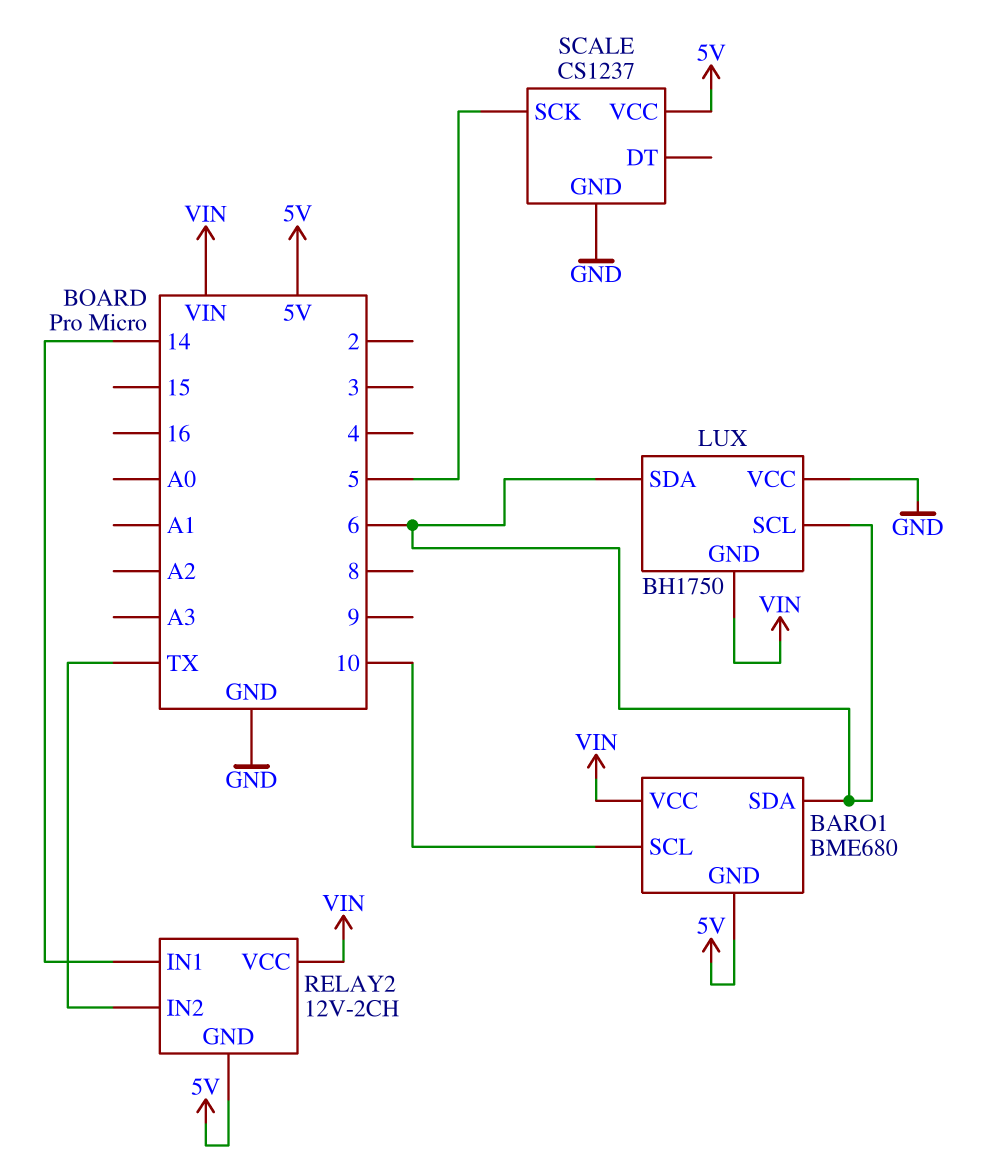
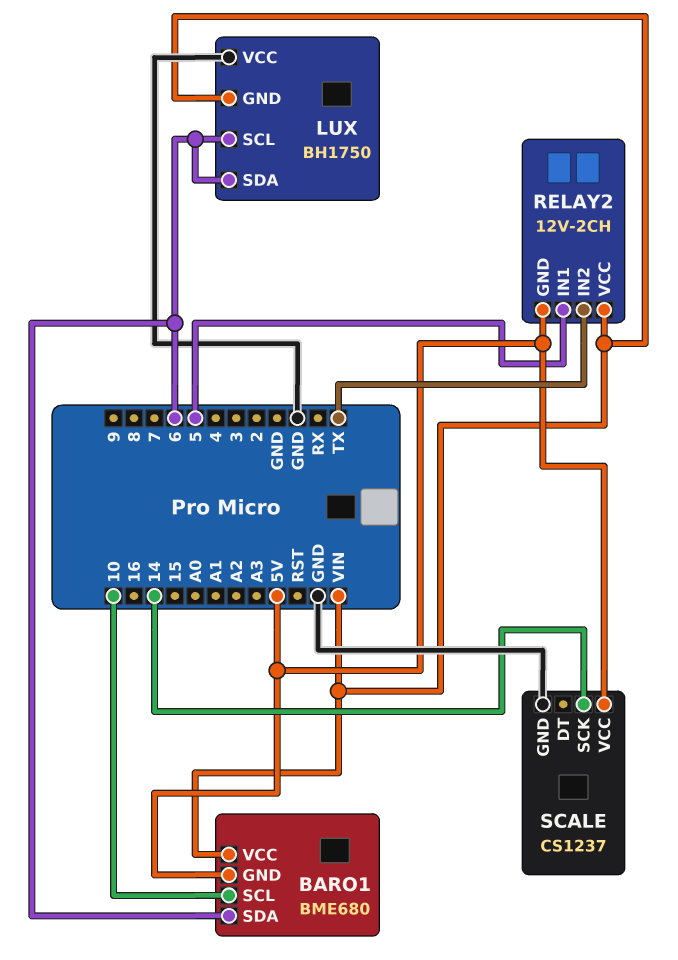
RELAY2 pin IN1: 14 -> 5
SCALE pin SCK: 5 -> 14

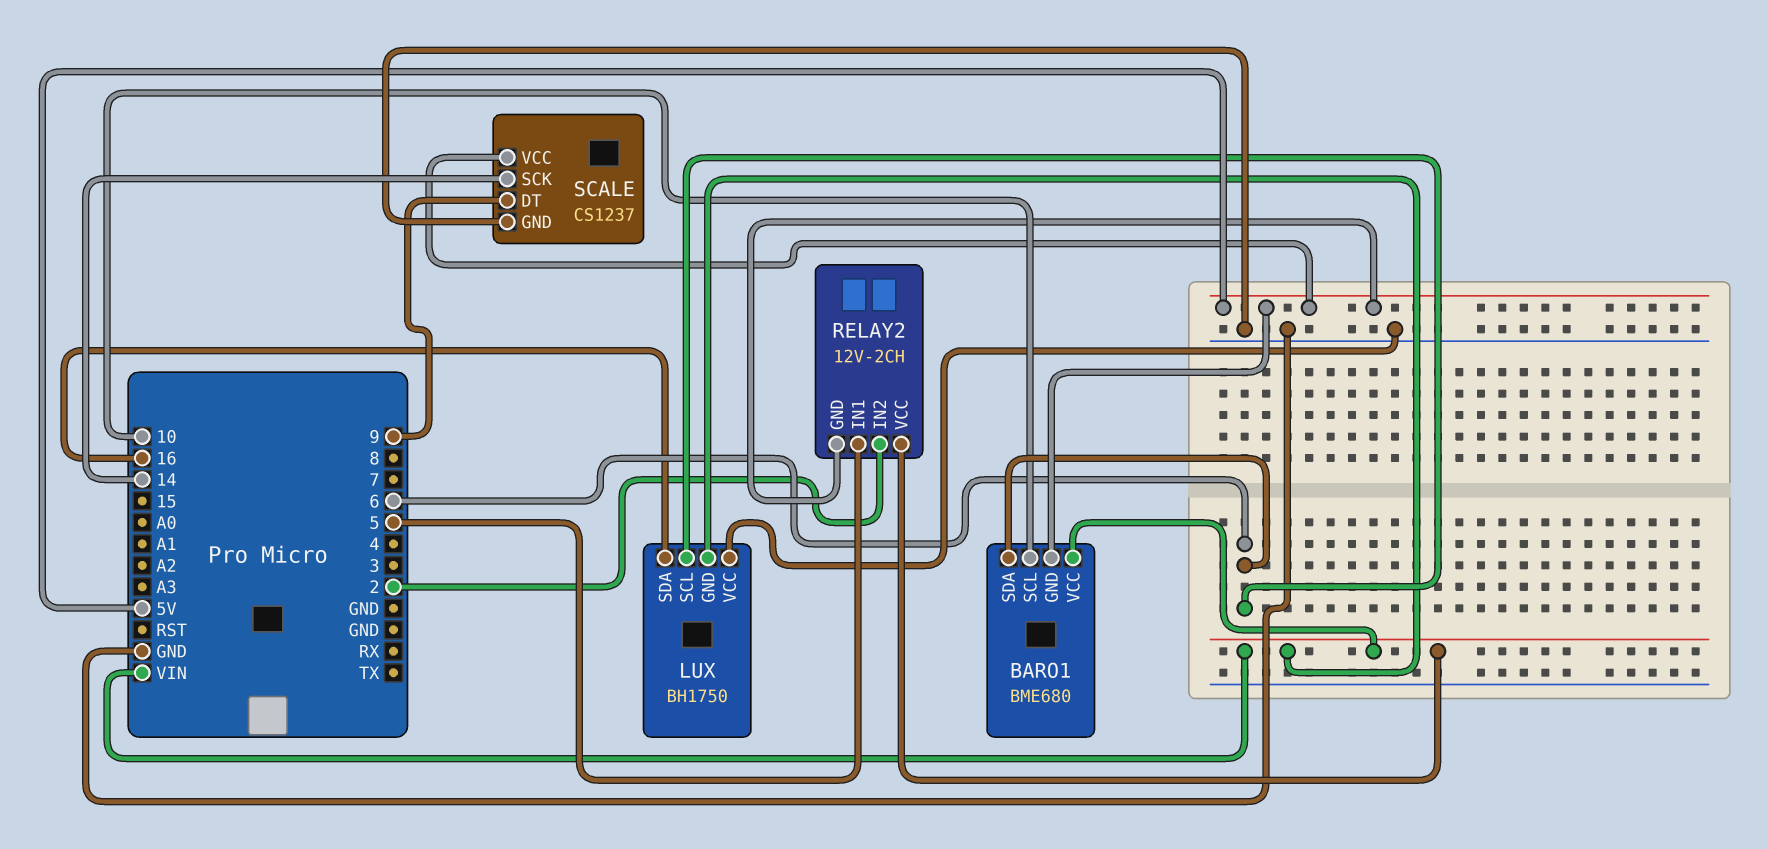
LUX pin SDA: 6 -> 16
RELAY2 pin IN2: TX -> 2
SCALE pin DT: none -> 9

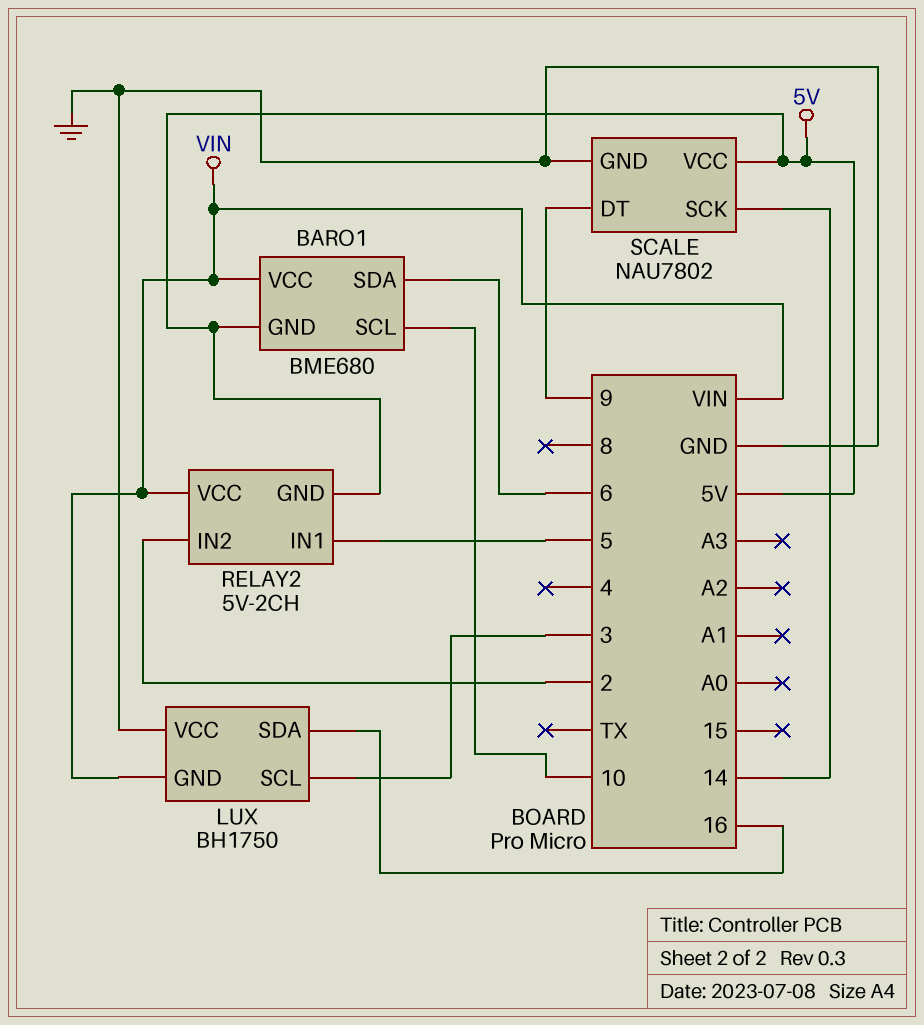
LUX pin SCL: 6 -> 3
RELAY2: 12V-2CH -> 5V-2CH
SCALE: CS1237 -> NAU7802

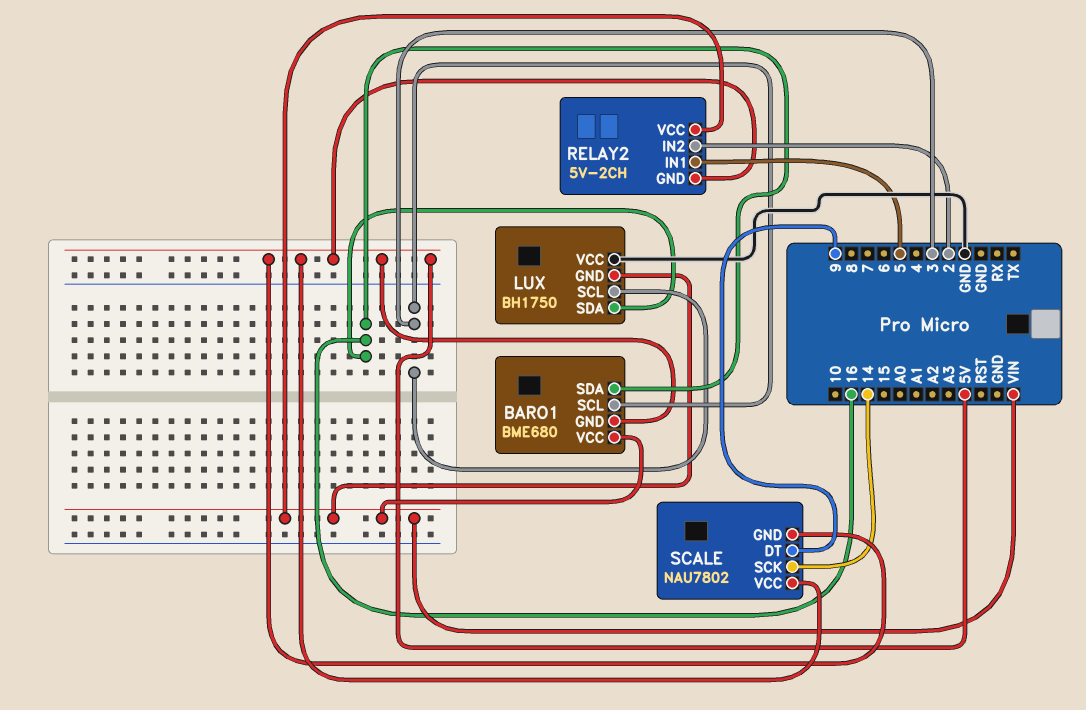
BARO1 pin SCL: 10 -> 3
BARO1 pin SDA: 6 -> 16
SCALE pin GND: GND -> 5V

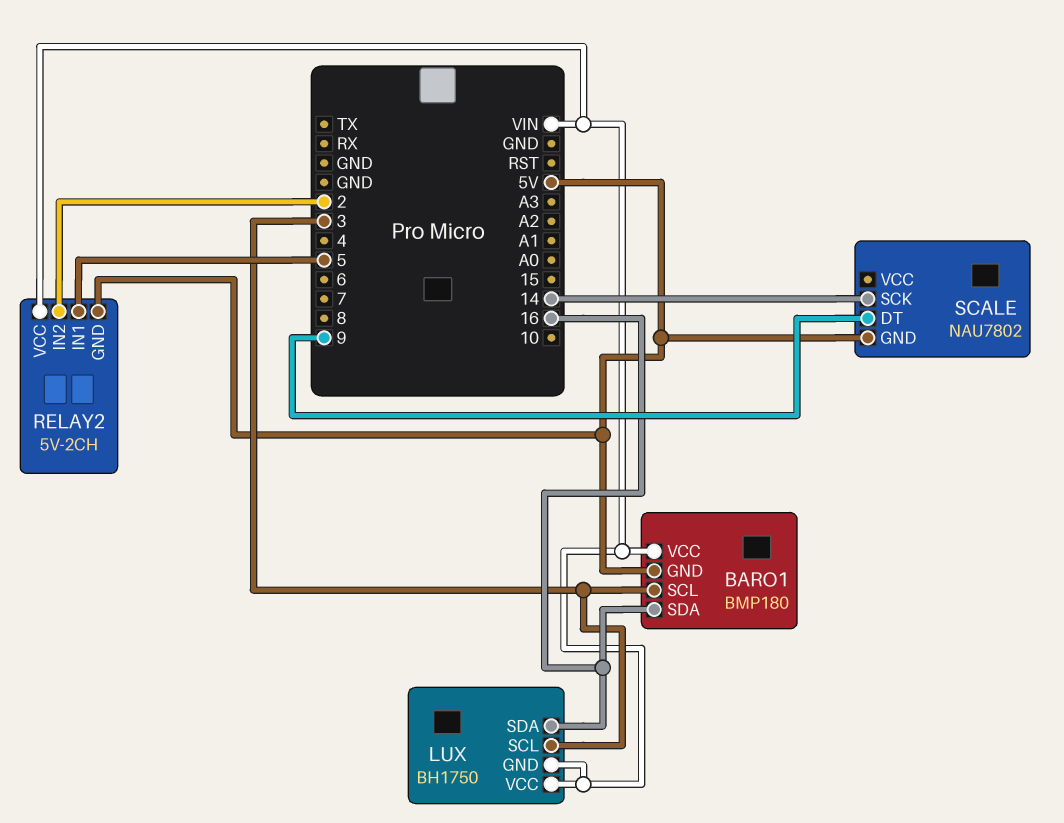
BARO1: BME680 -> BMP180
LUX pin VCC: GND -> VIN
SCALE pin VCC: 5V -> none

